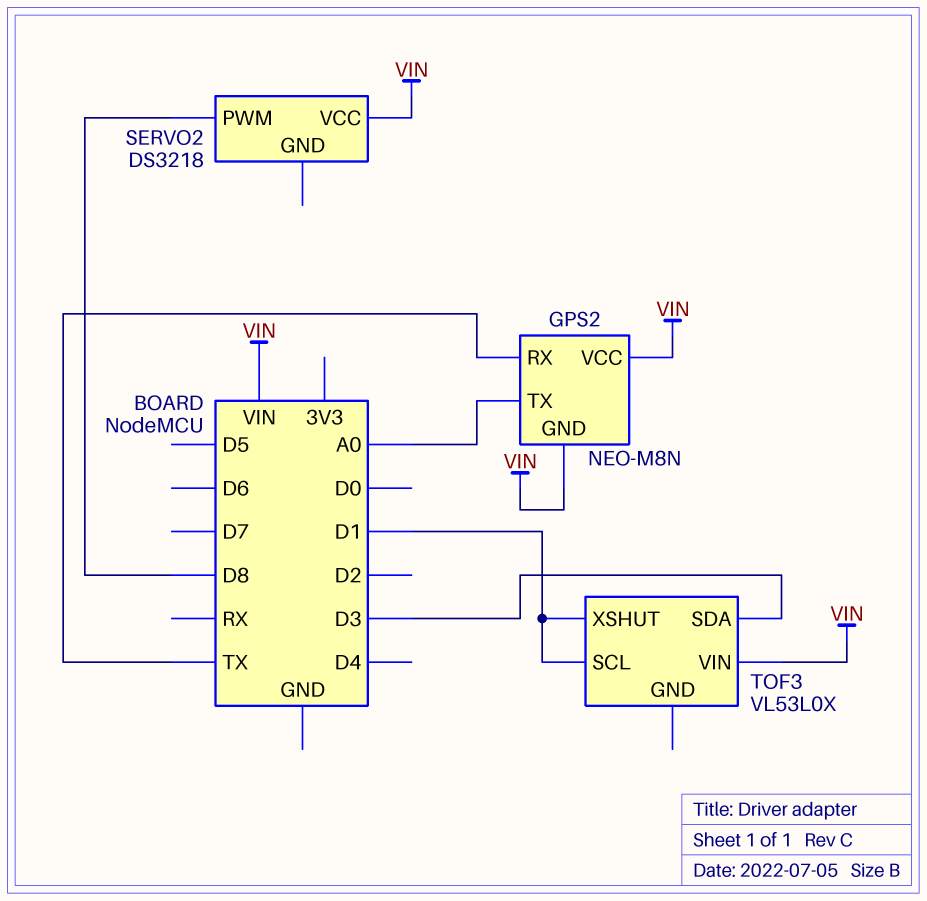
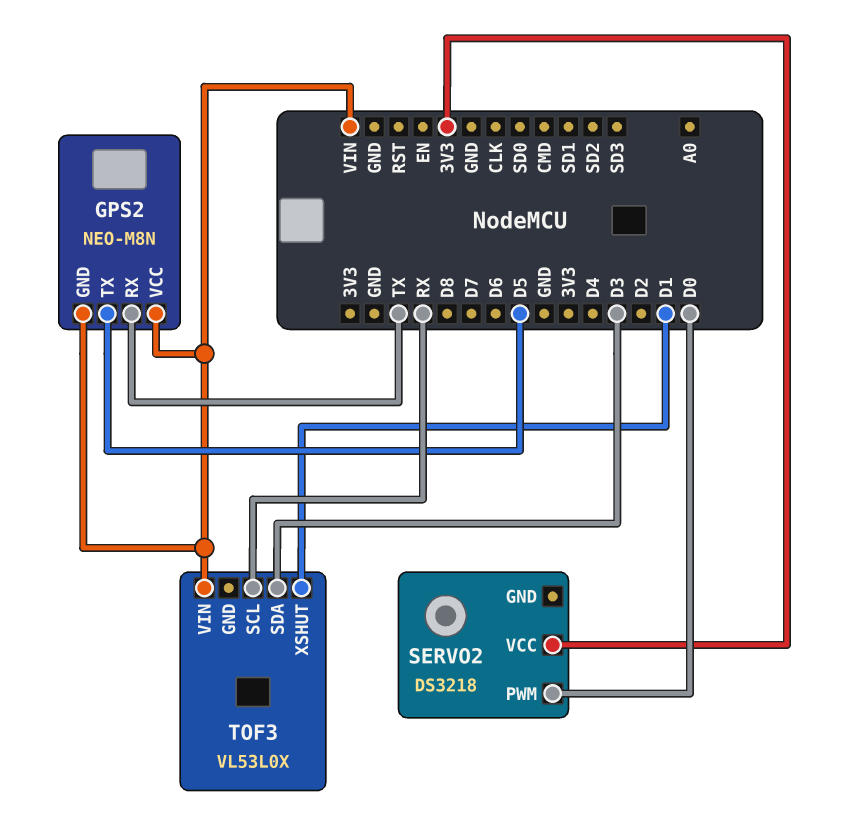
GPS2 pin TX: A0 -> D5
SERVO2 pin PWM: D8 -> D0
SERVO2 pin VCC: VIN -> 3V3
TOF3 pin SCL: D1 -> RX

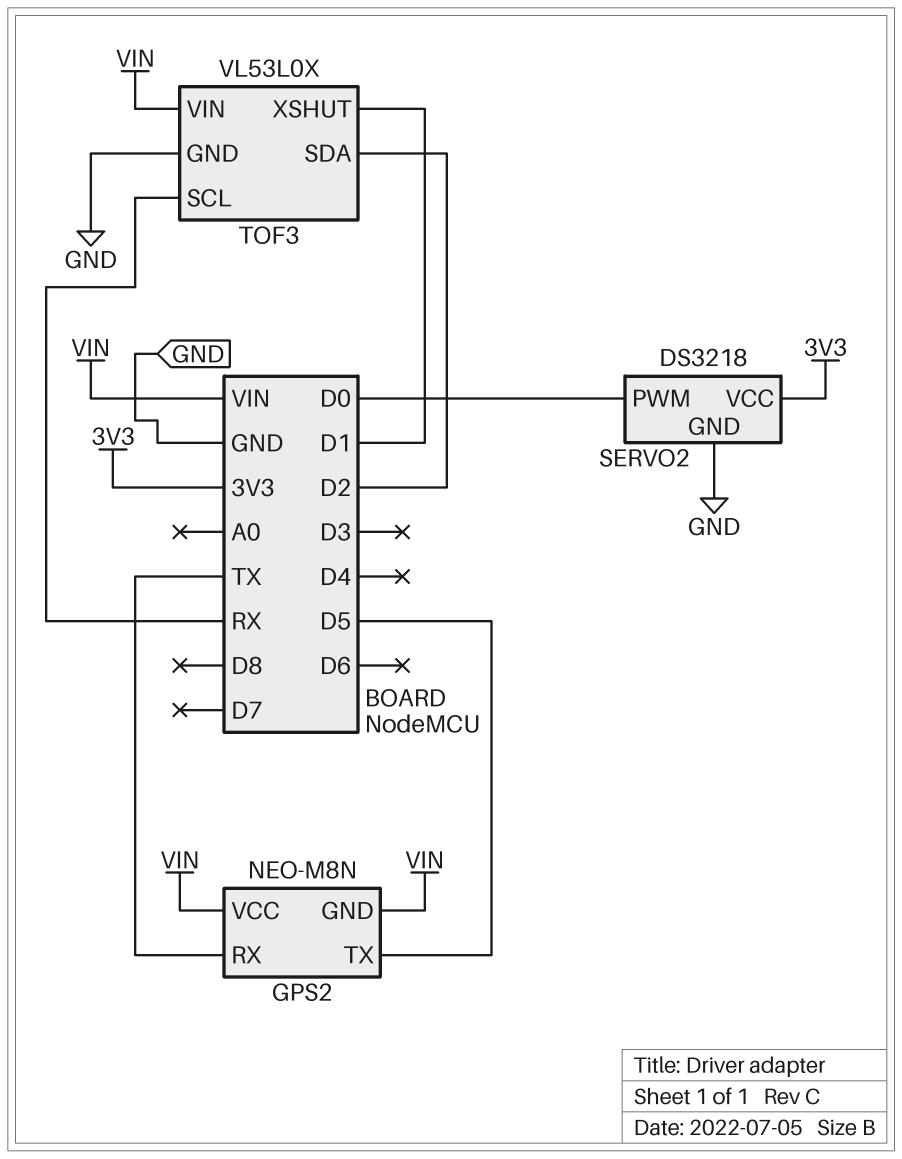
SERVO2 pin GND: none -> GND
TOF3 pin GND: none -> GND
TOF3 pin SDA: D3 -> D2

